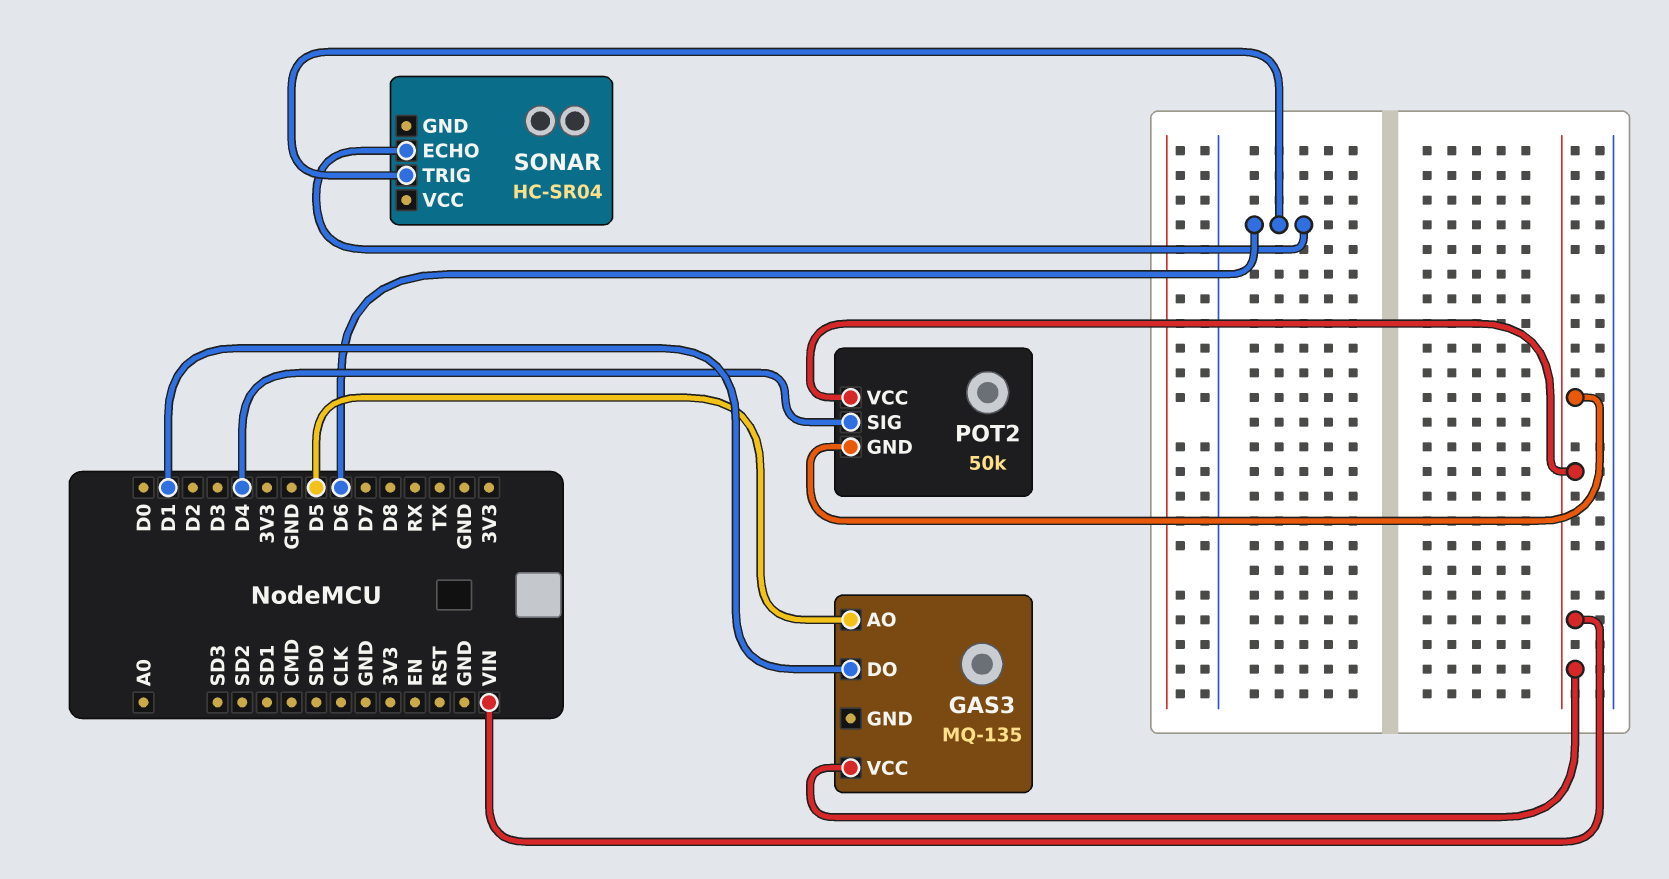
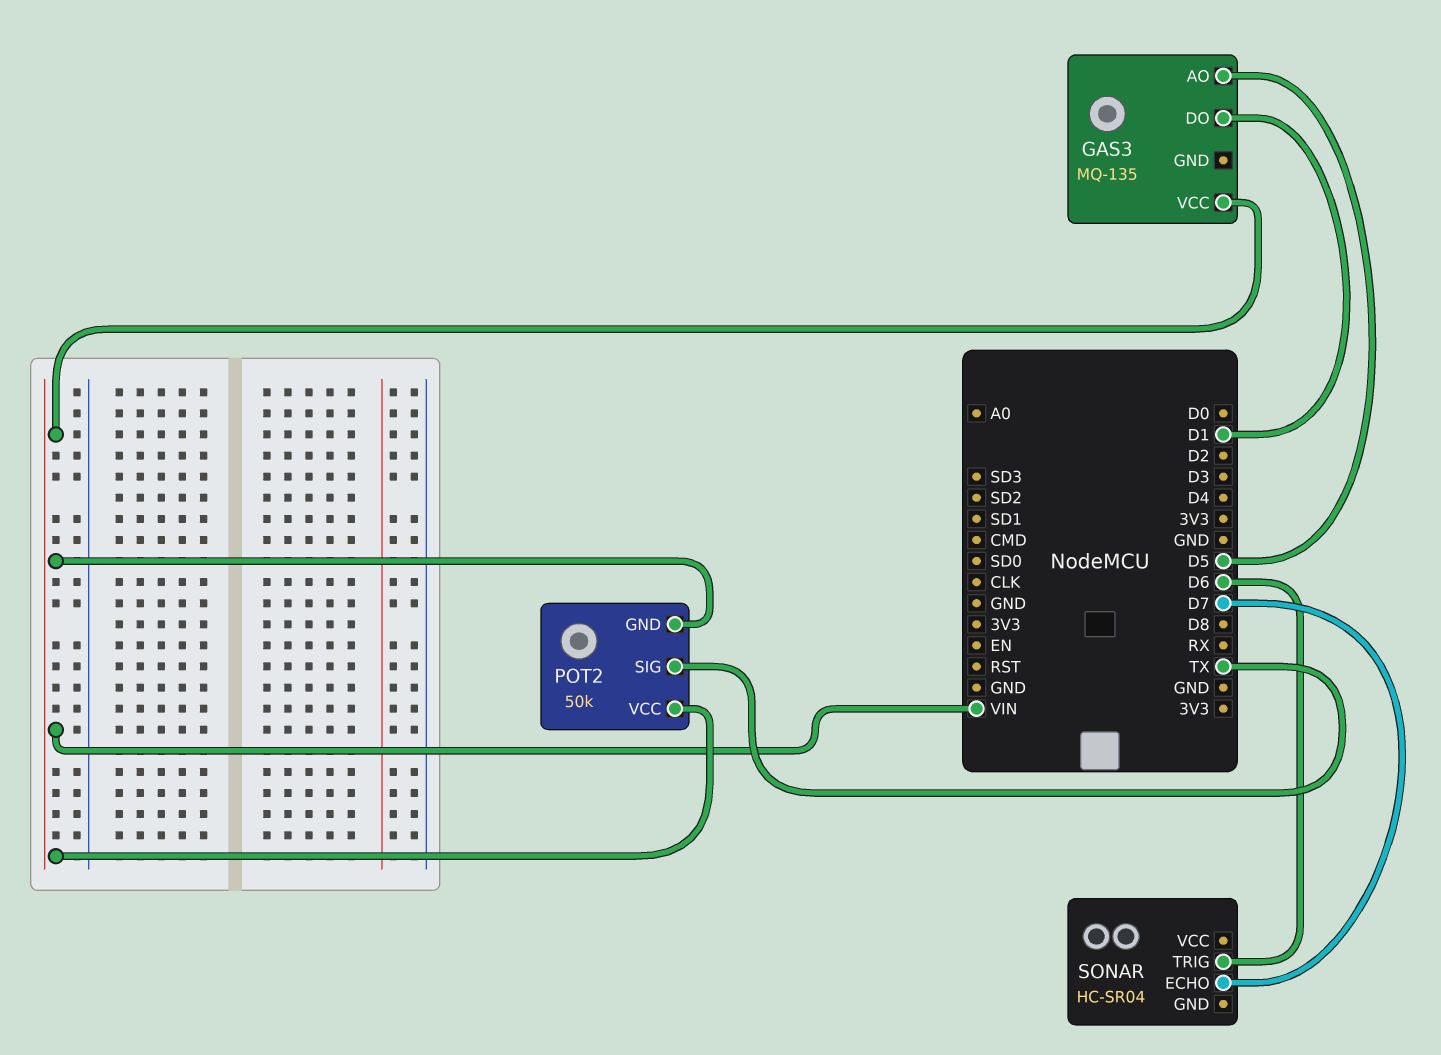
POT2 pin SIG: D4 -> TX
SONAR pin ECHO: D6 -> D7

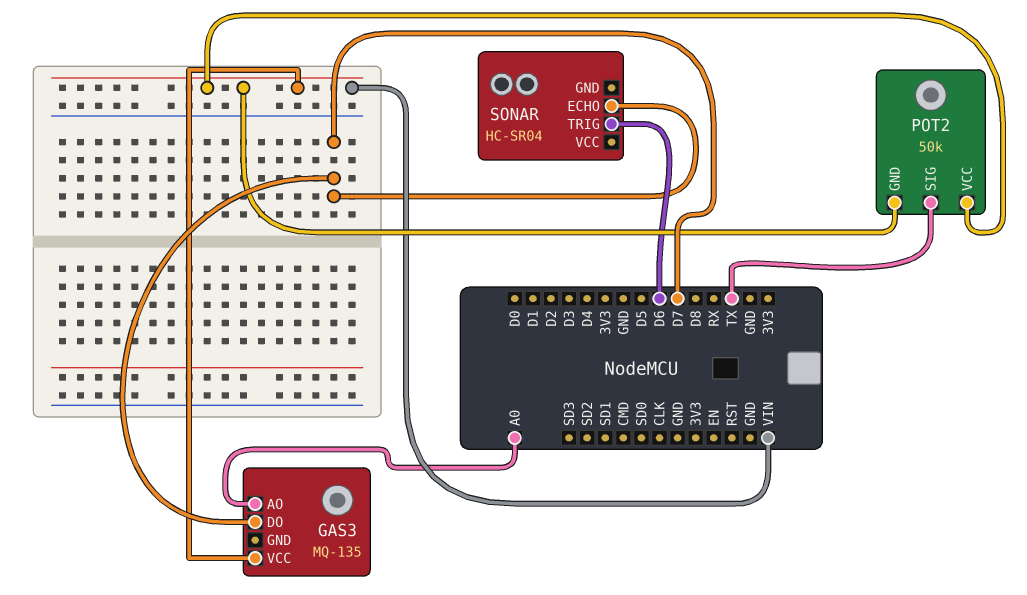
GAS3 pin AO: D5 -> A0
GAS3 pin DO: D1 -> D7

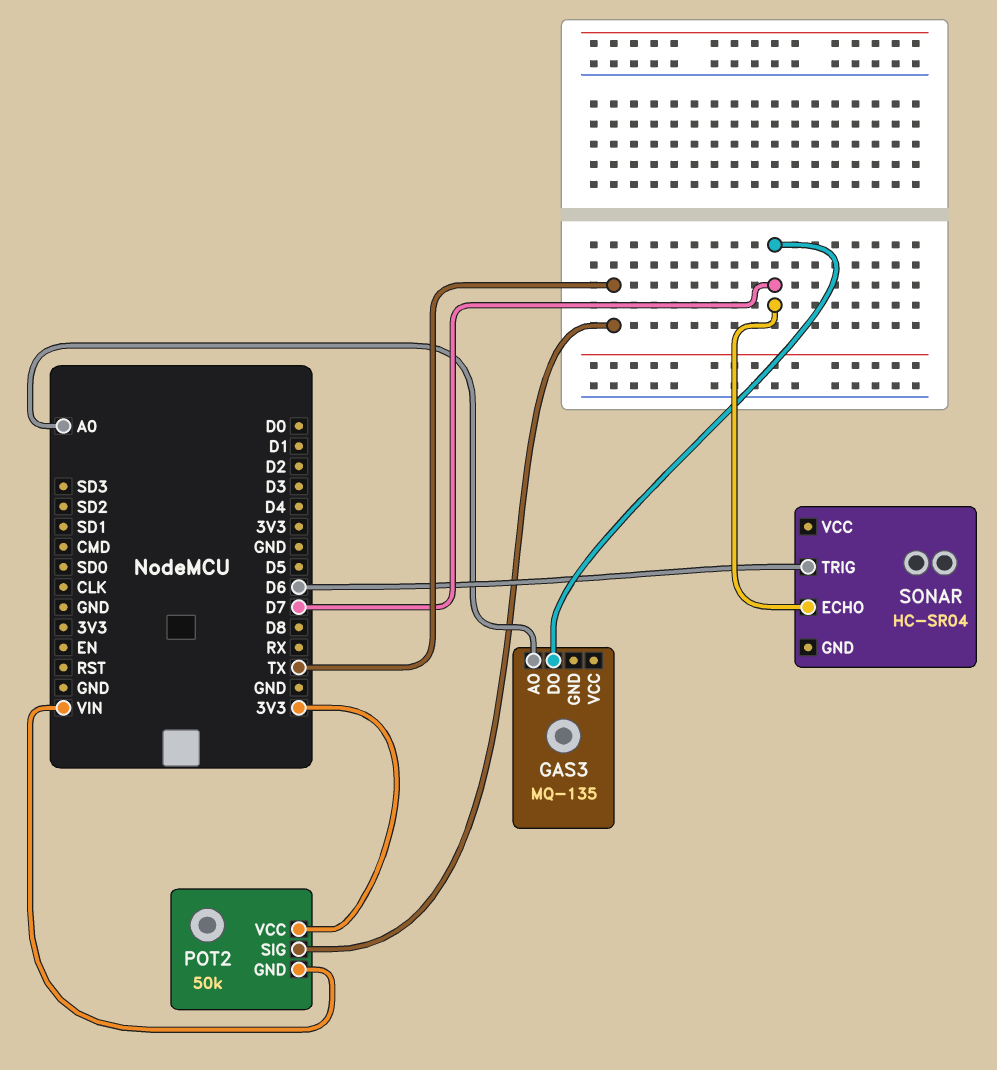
GAS3 pin VCC: VIN -> none
POT2 pin VCC: VIN -> 3V3

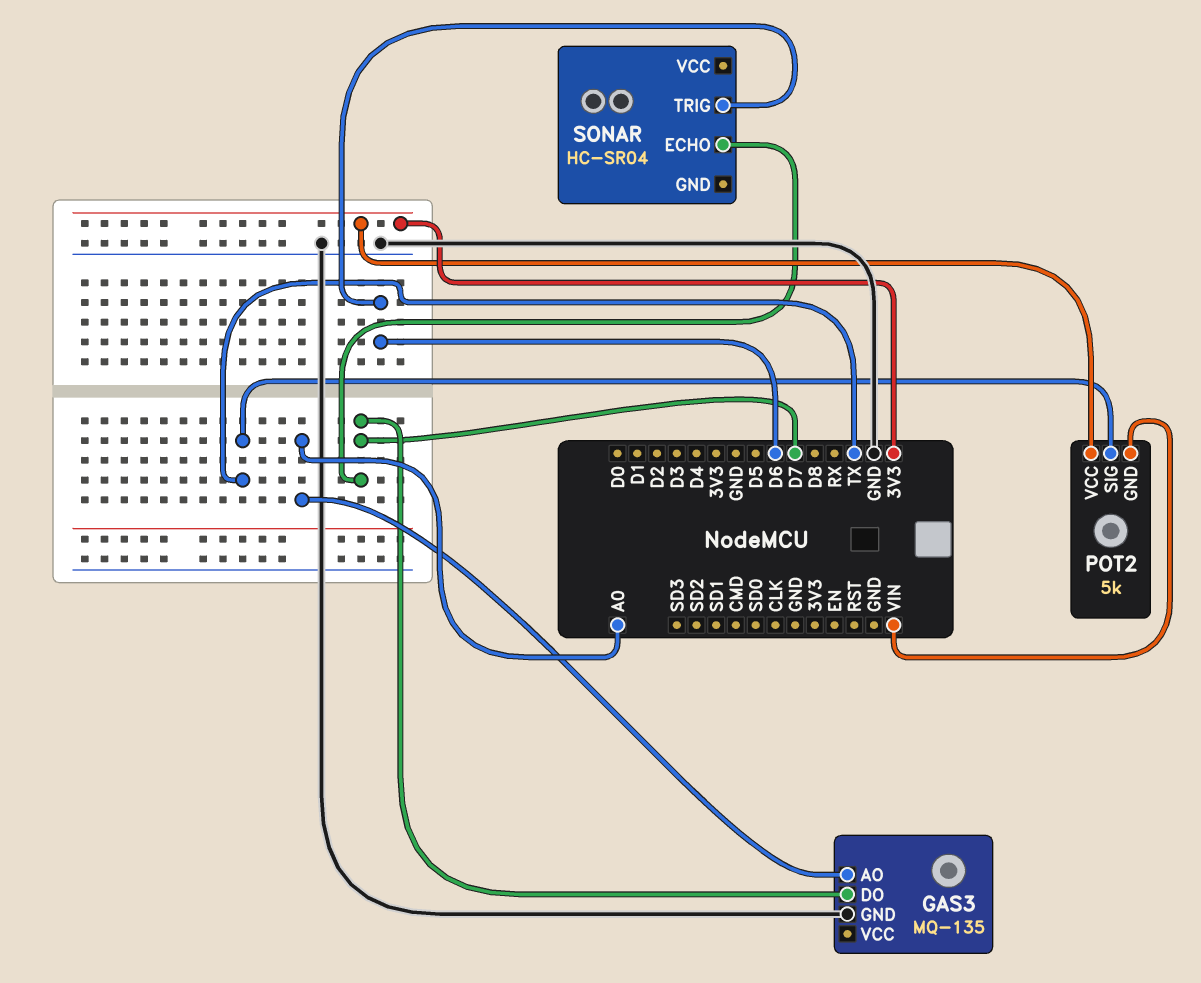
GAS3 pin GND: none -> GND
POT2: 50k -> 5k

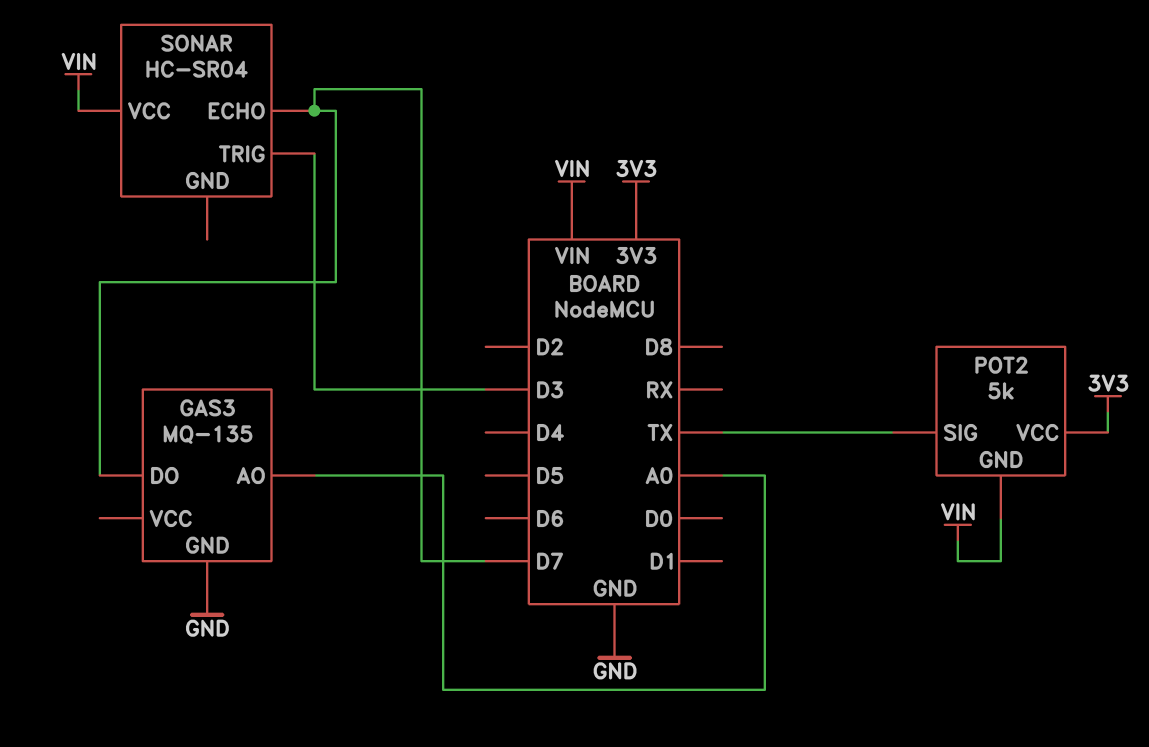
SONAR pin TRIG: D6 -> D3
SONAR pin VCC: none -> VIN

